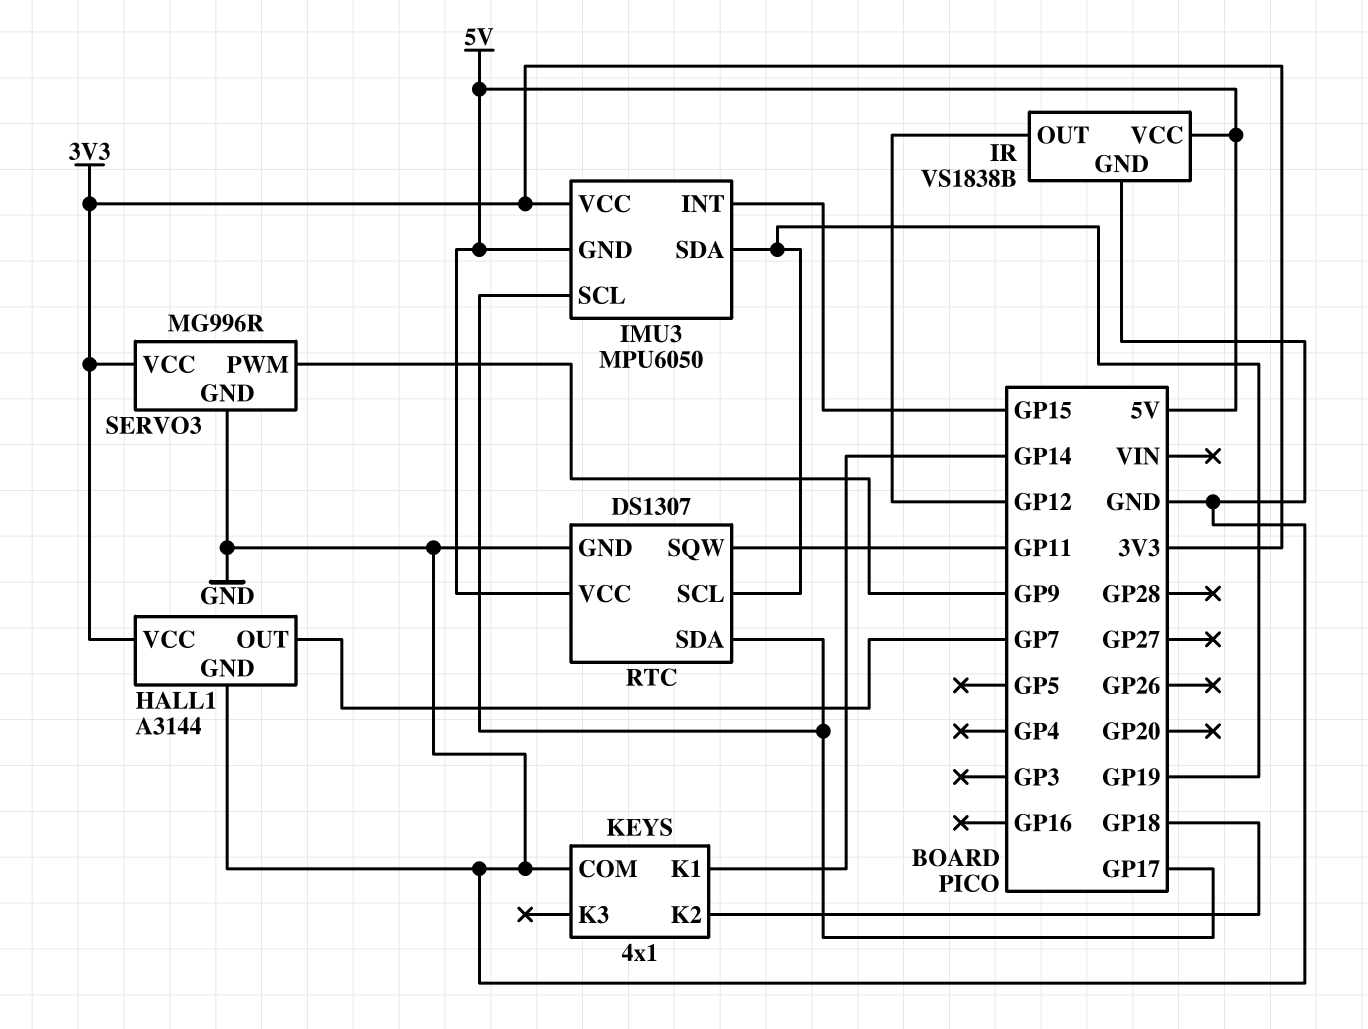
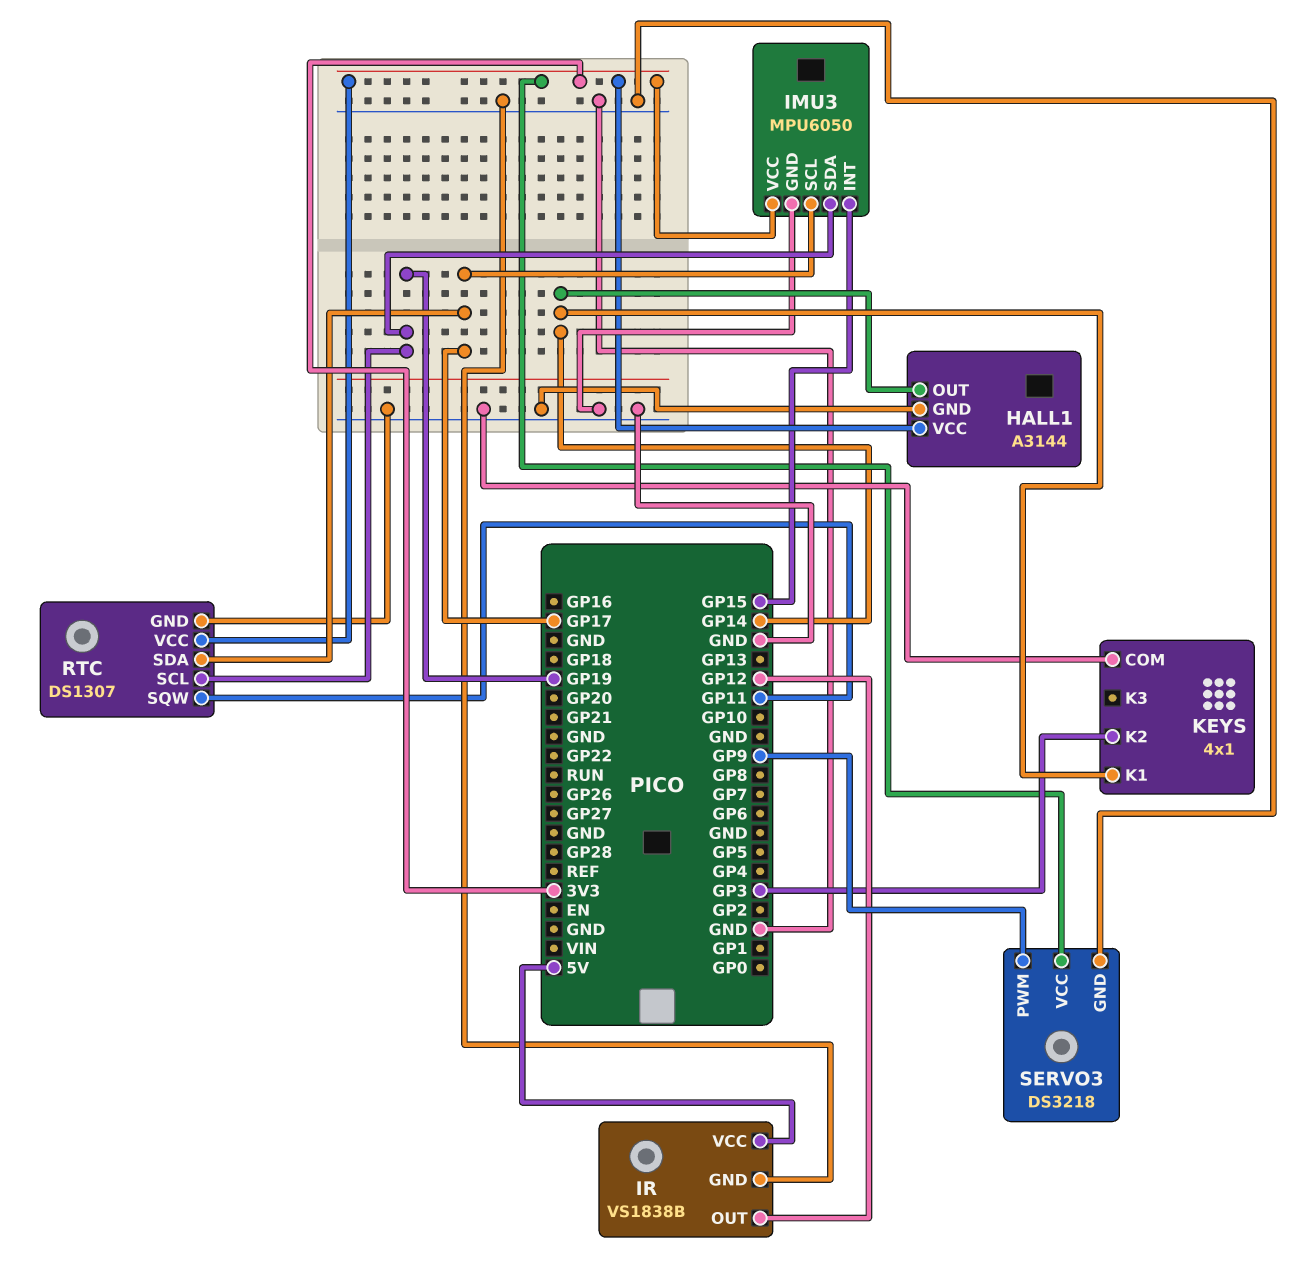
HALL1 pin OUT: GP7 -> GP14
IMU3 pin GND: 5V -> GND
KEYS pin K2: GP18 -> GP3
RTC pin VCC: 5V -> 3V3
SERVO3: MG996R -> DS3218

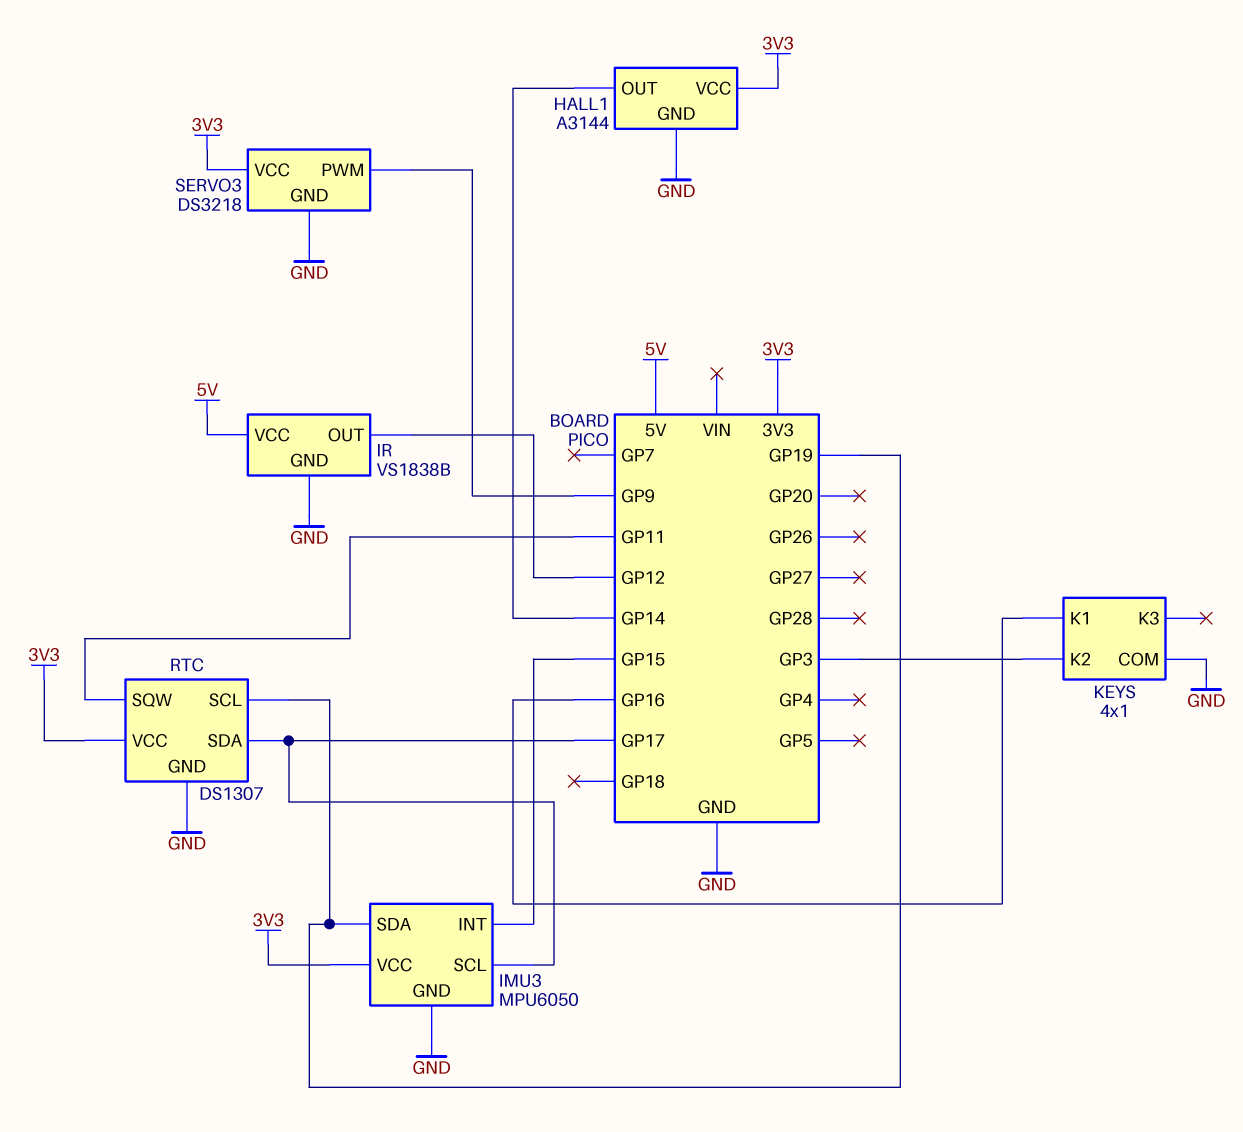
KEYS pin K1: GP14 -> GP16

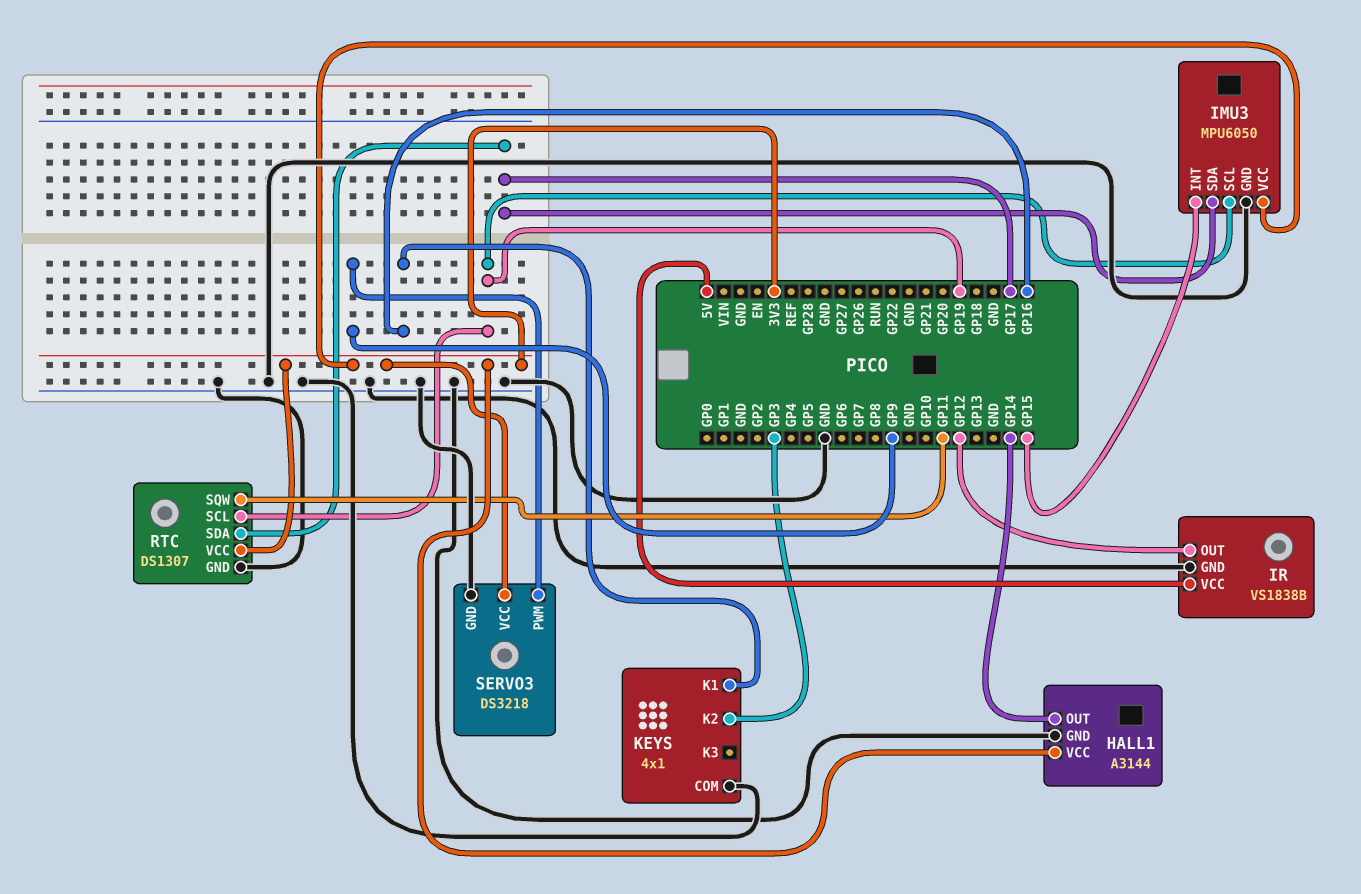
IMU3 pin SCL: GP17 -> GP19
IMU3 pin SDA: GP19 -> GP17

